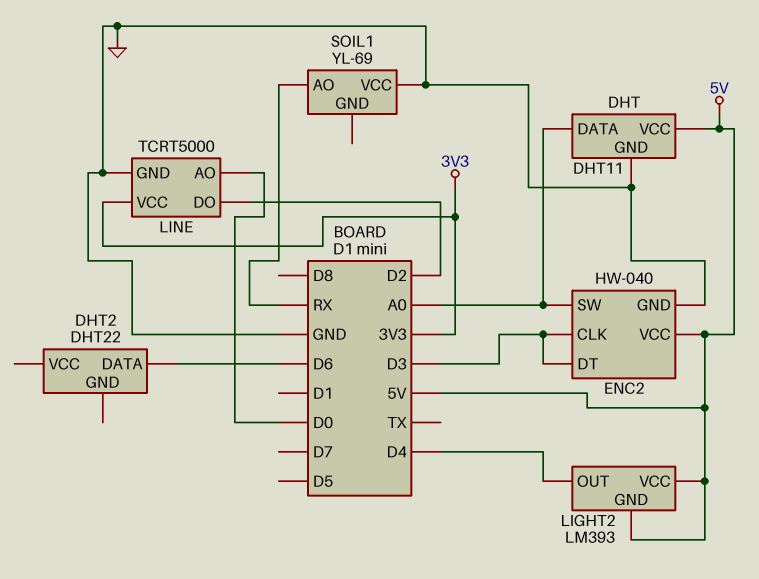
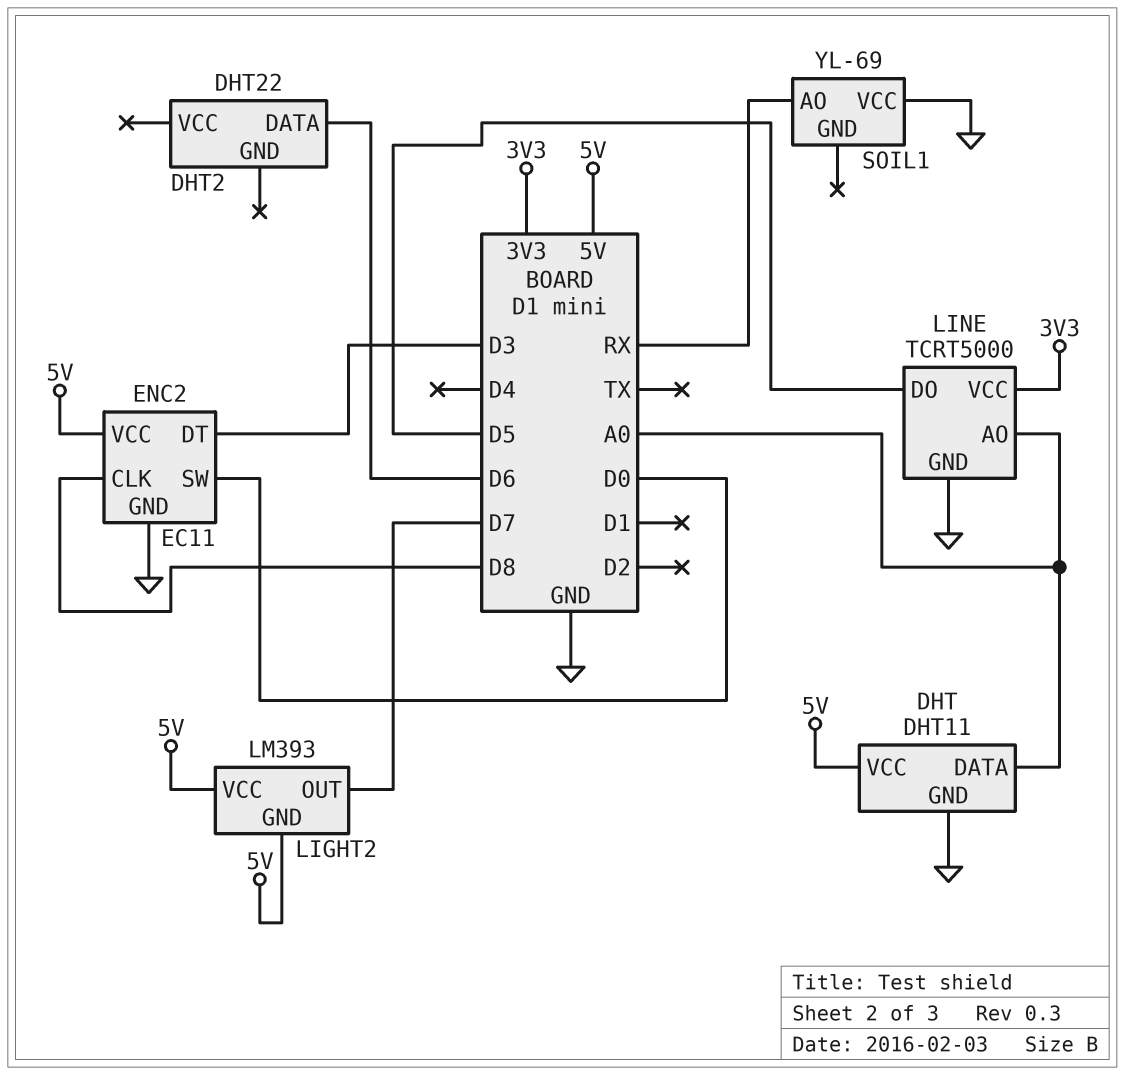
ENC2: HW-040 -> EC11
ENC2 pin CLK: D3 -> D8
ENC2 pin SW: A0 -> D0
LIGHT2 pin OUT: D4 -> D7
LINE pin AO: D0 -> A0
LINE pin DO: D2 -> D5

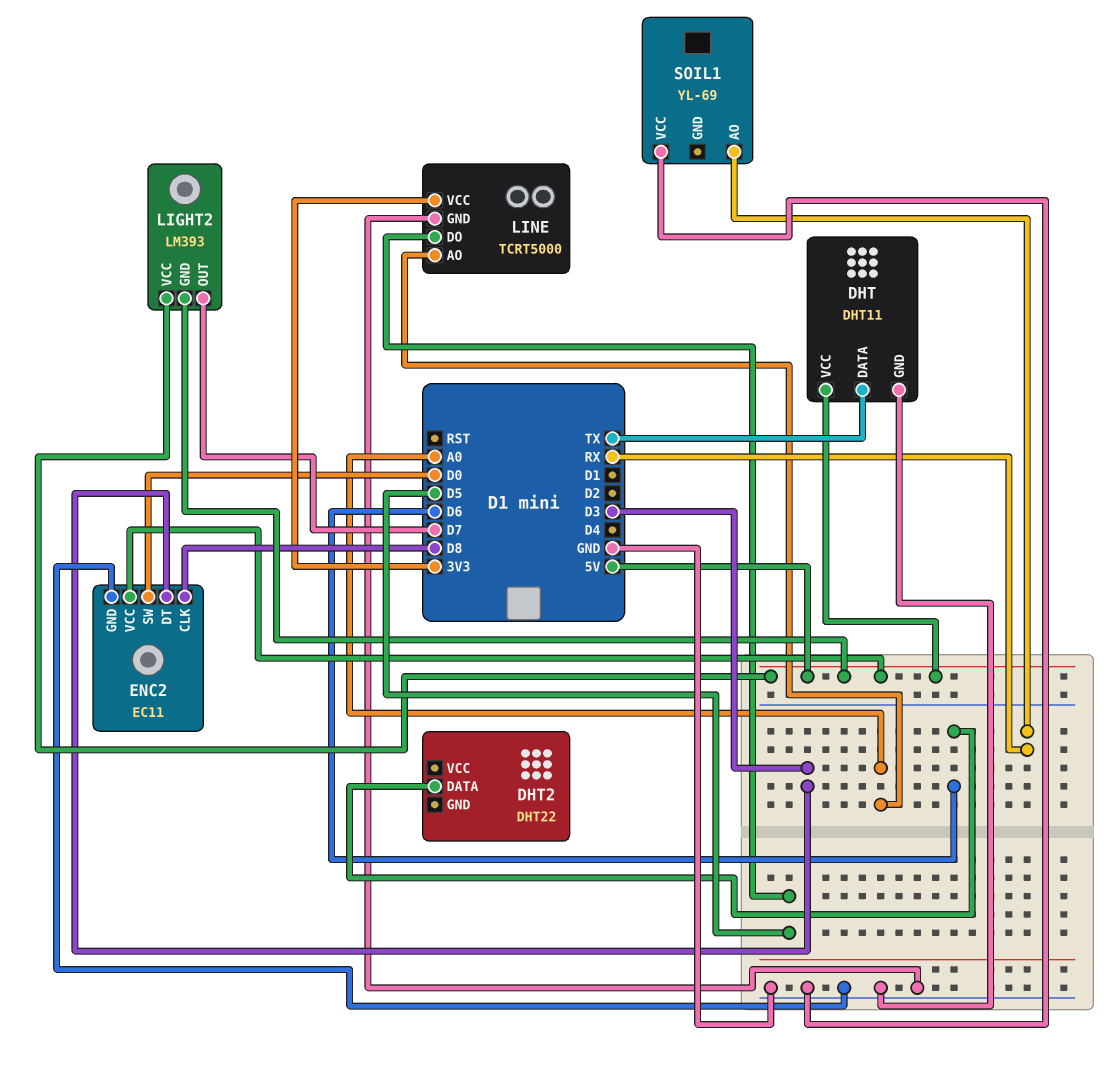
DHT pin DATA: A0 -> TX

